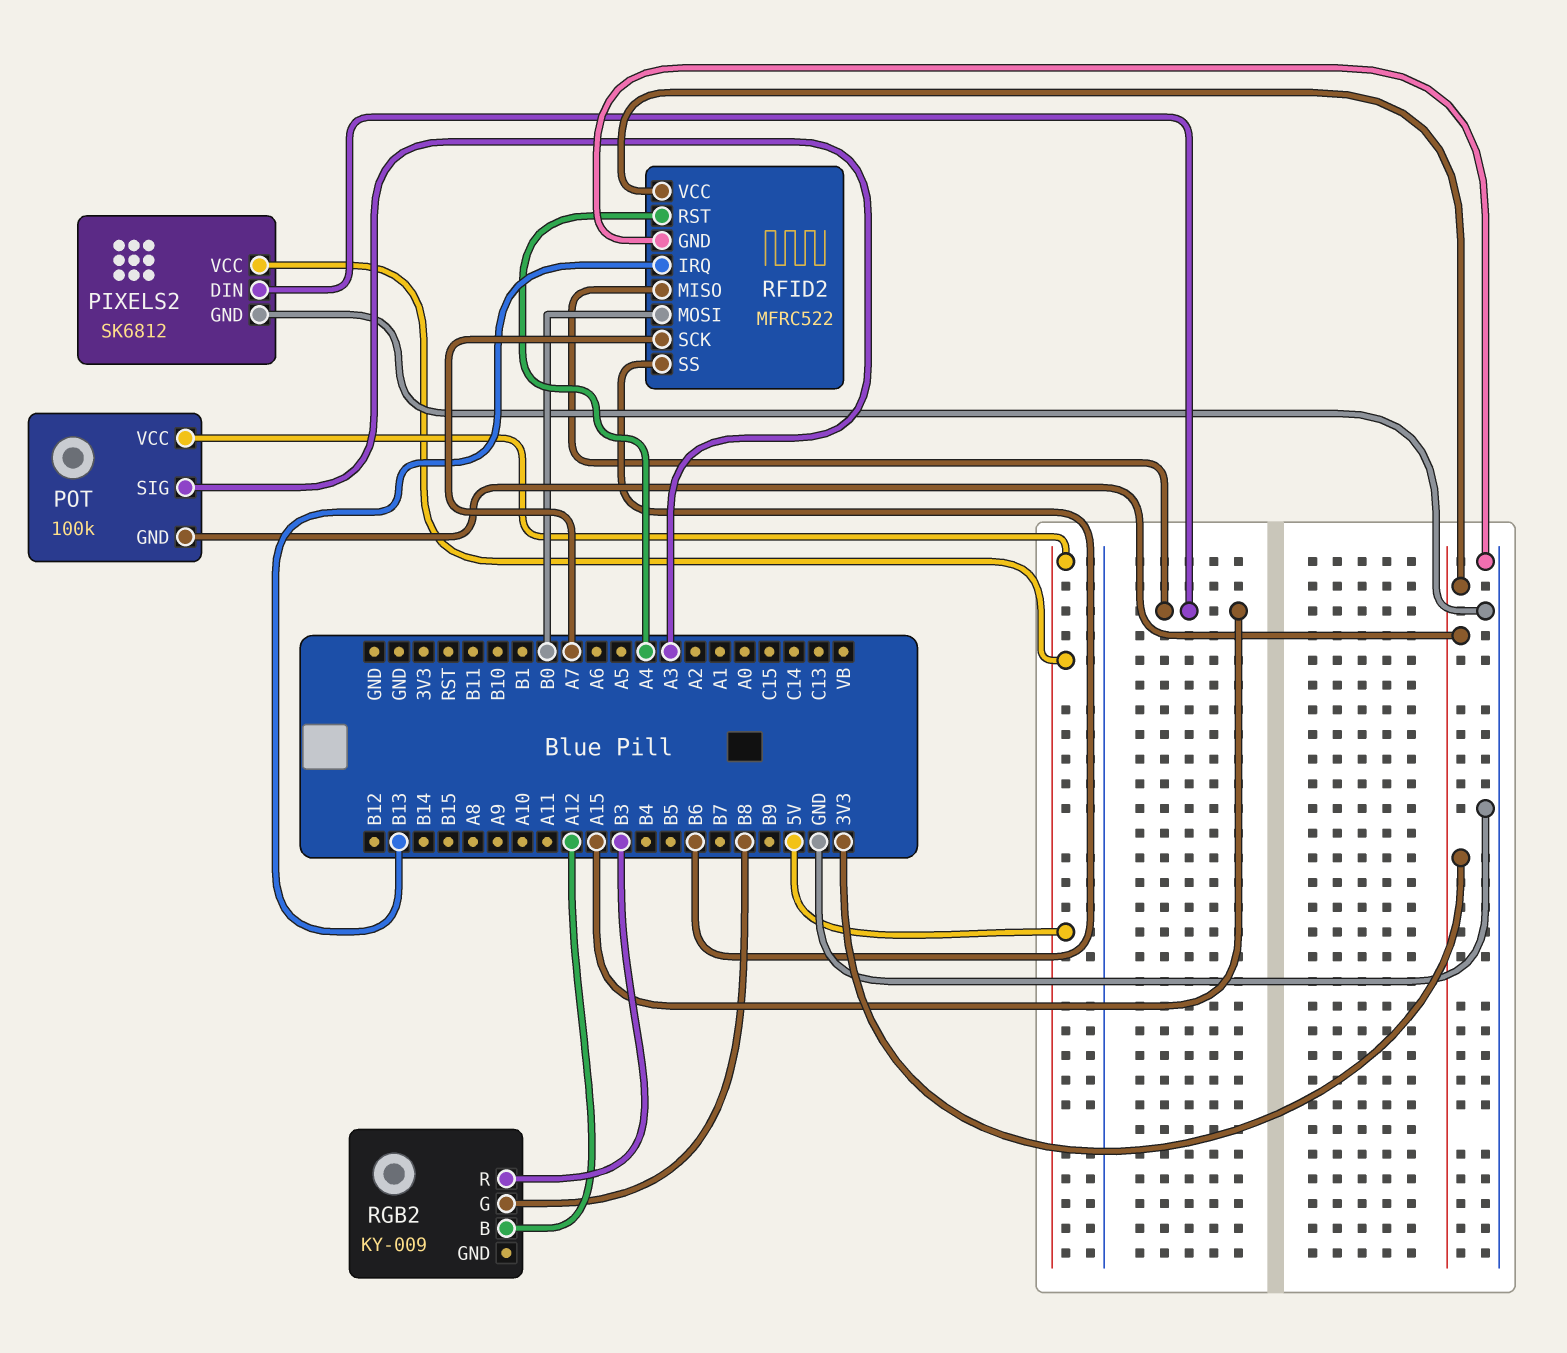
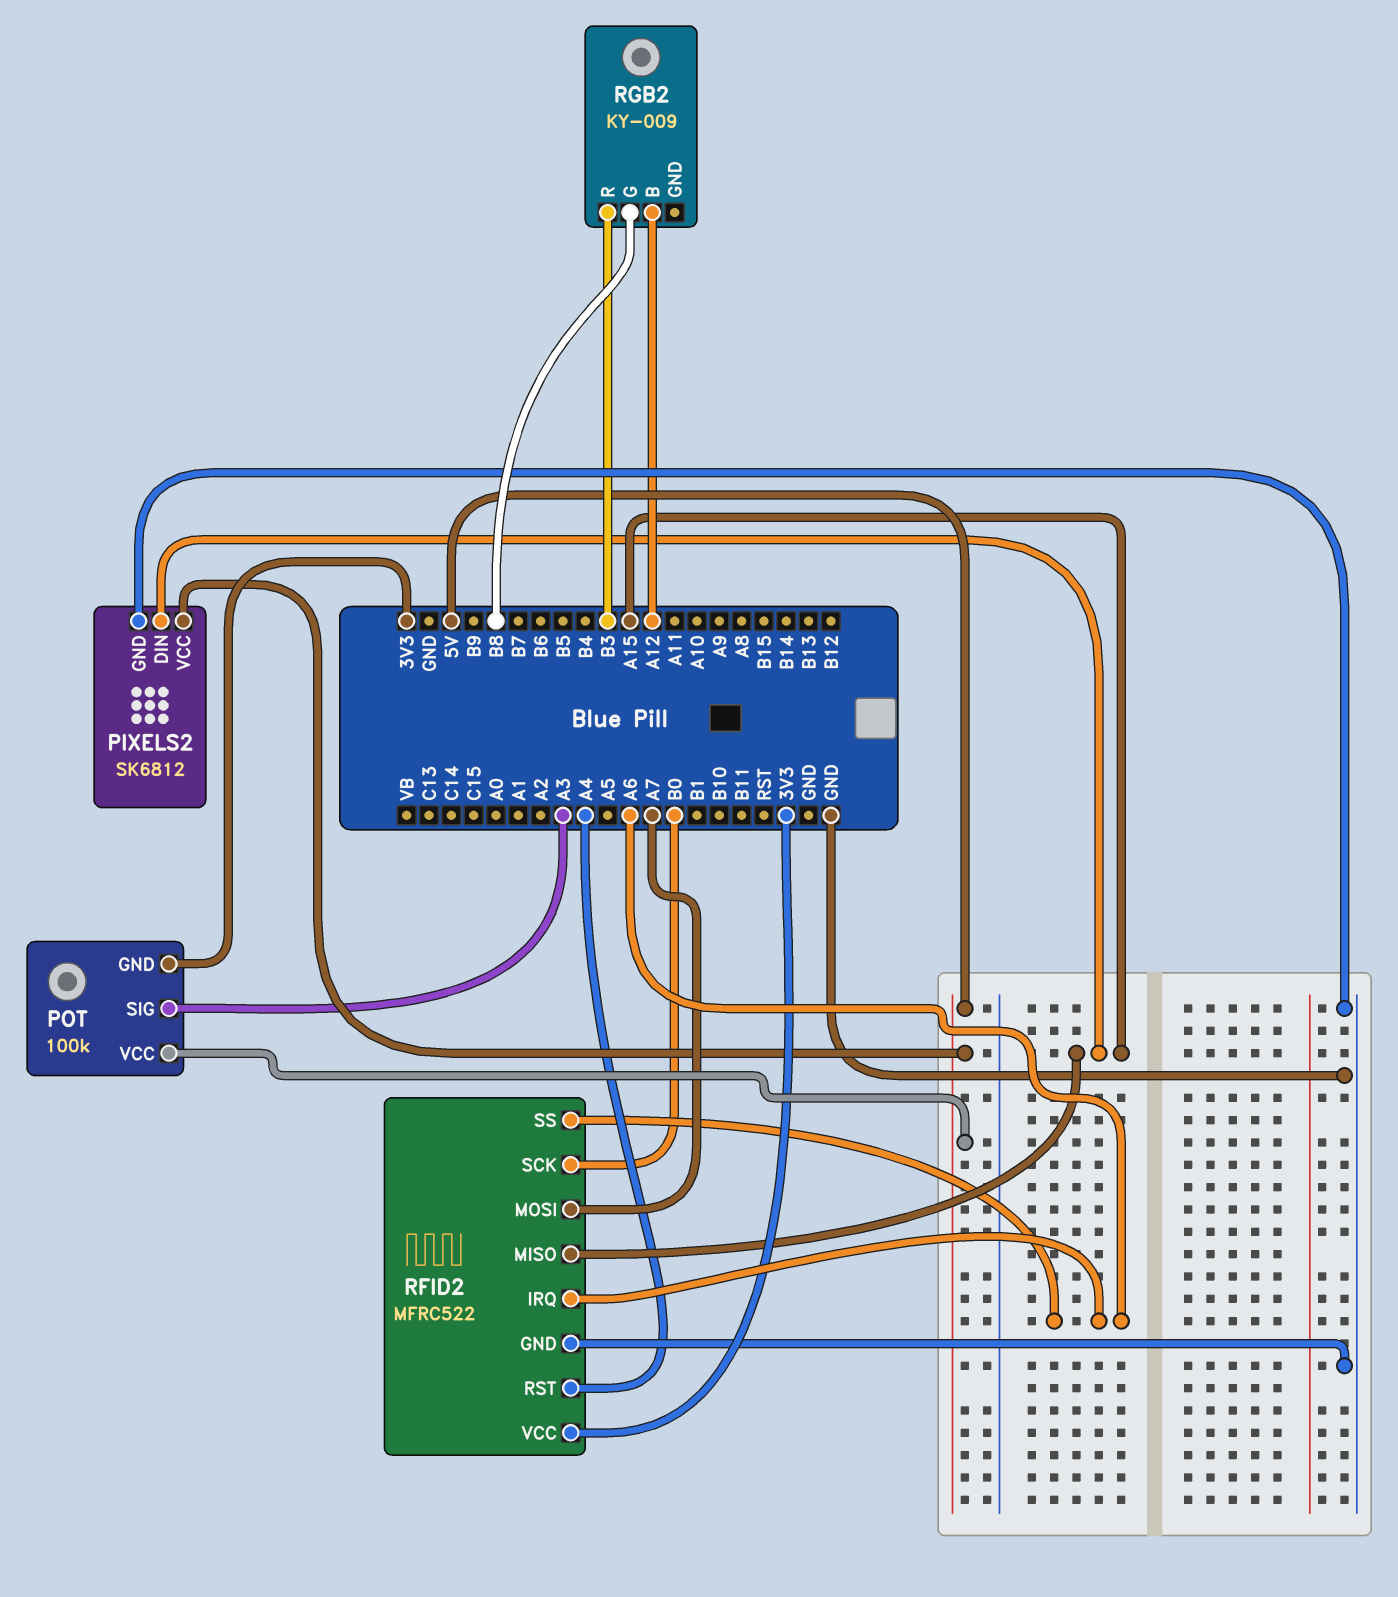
RFID2 pin IRQ: B13 -> A6
RFID2 pin MOSI: B0 -> A7
RFID2 pin SCK: A7 -> B0
RFID2 pin SS: B6 -> A6

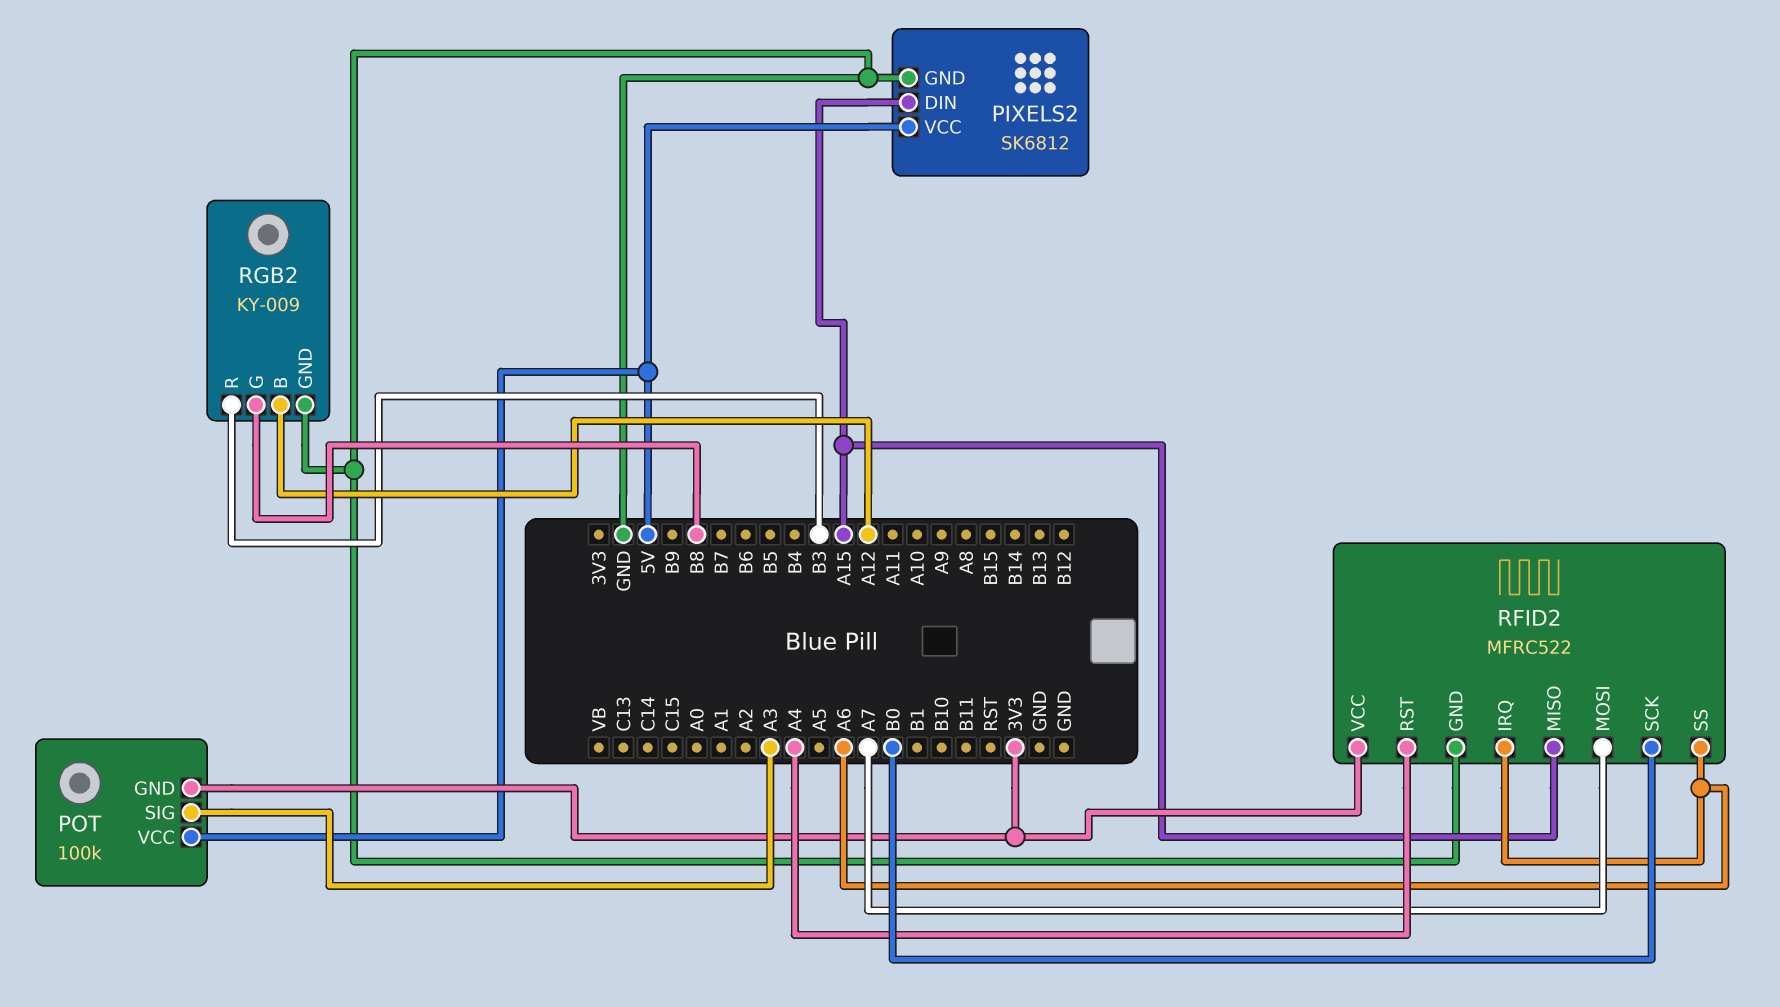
RGB2 pin GND: none -> GND

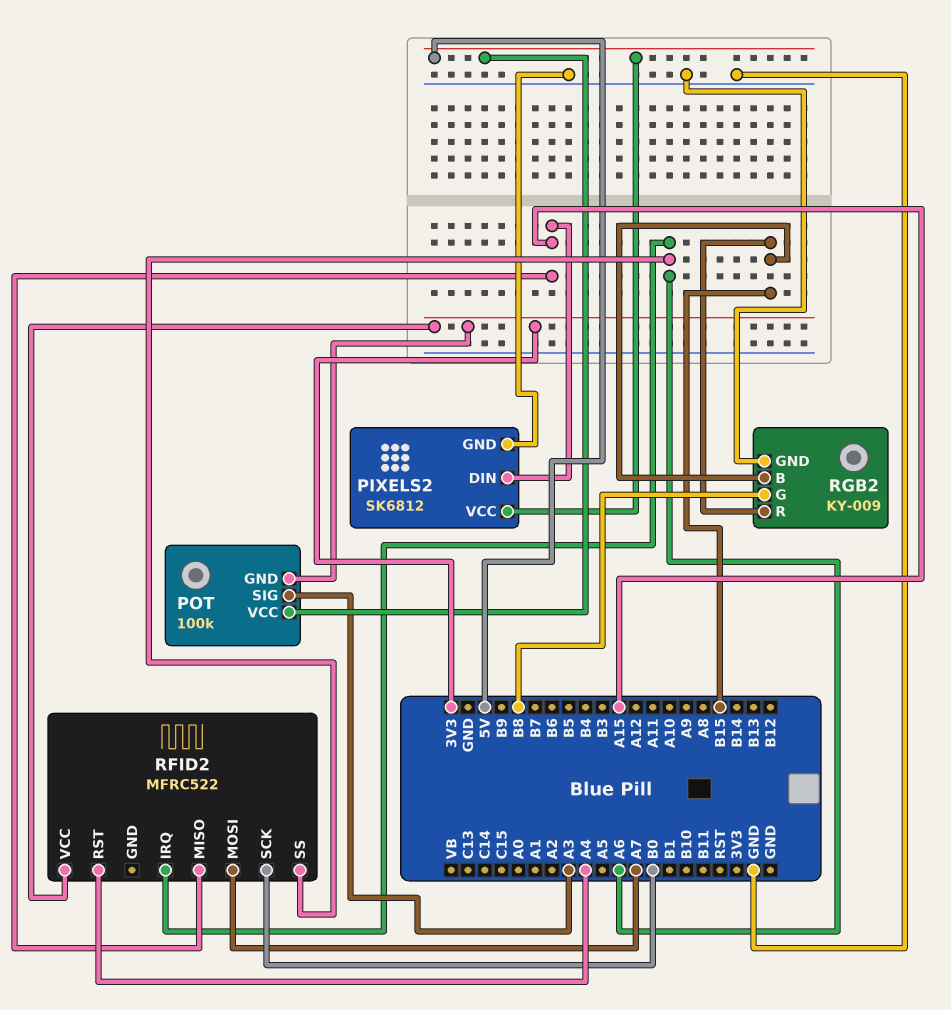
RFID2 pin GND: GND -> none
RGB2 pin B: A12 -> B15
RGB2 pin R: B3 -> B15

